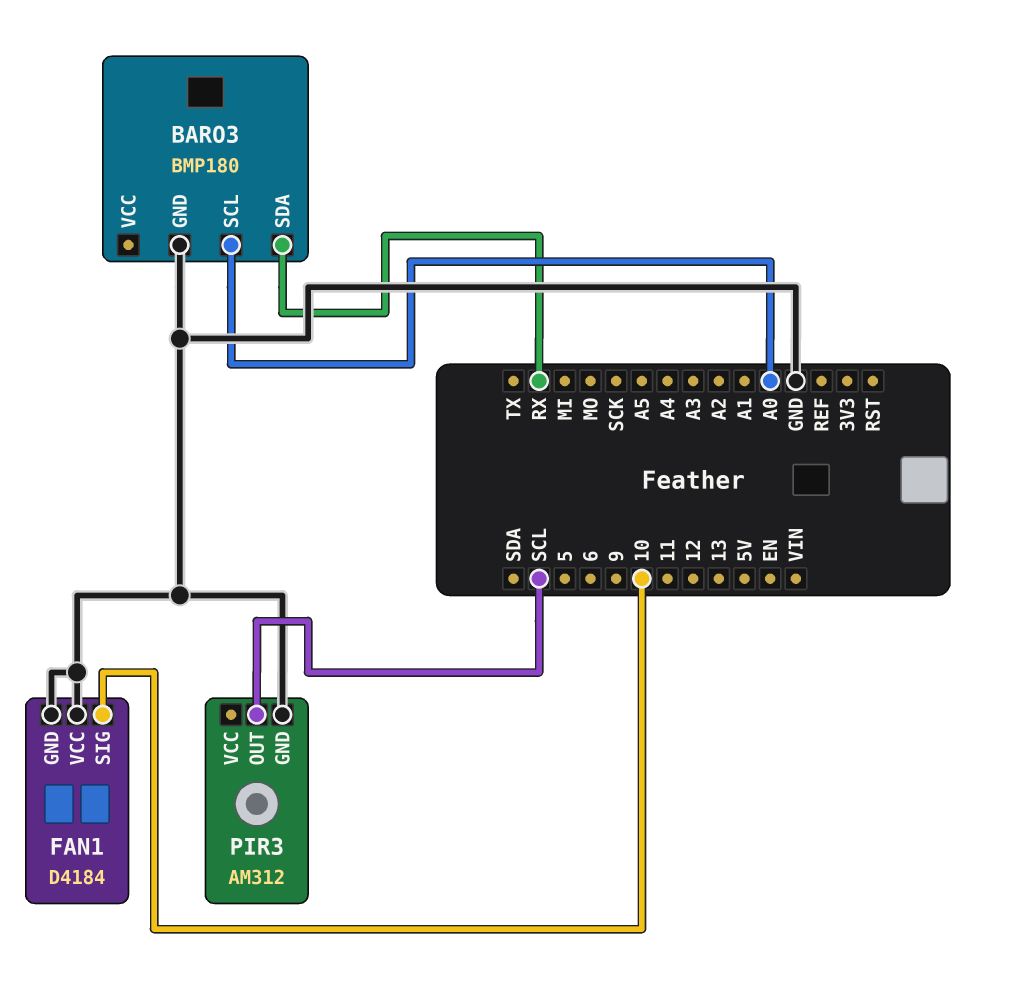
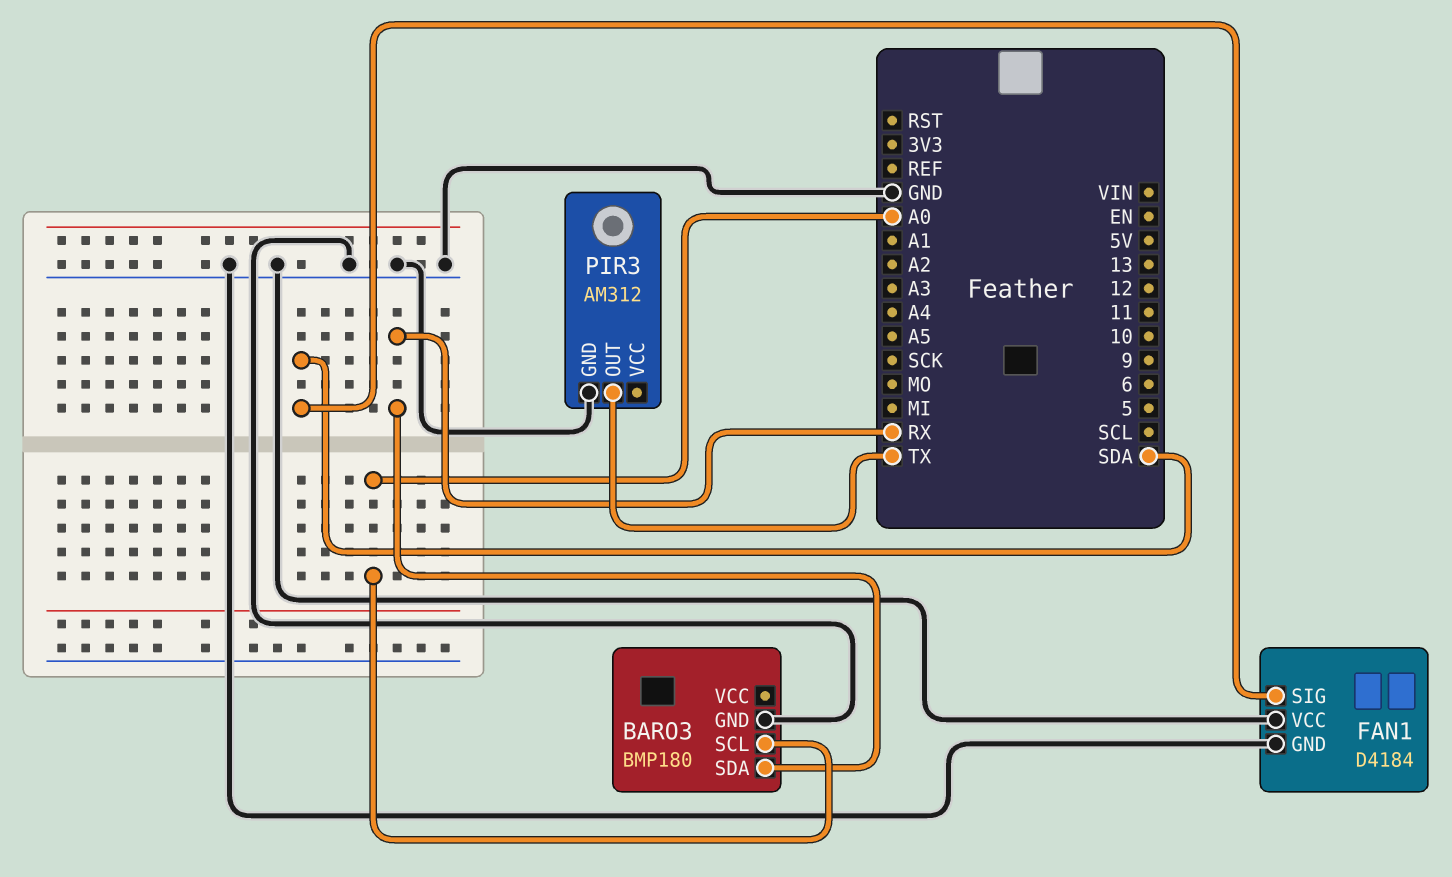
FAN1 pin SIG: 10 -> SDA
PIR3 pin OUT: SCL -> TX

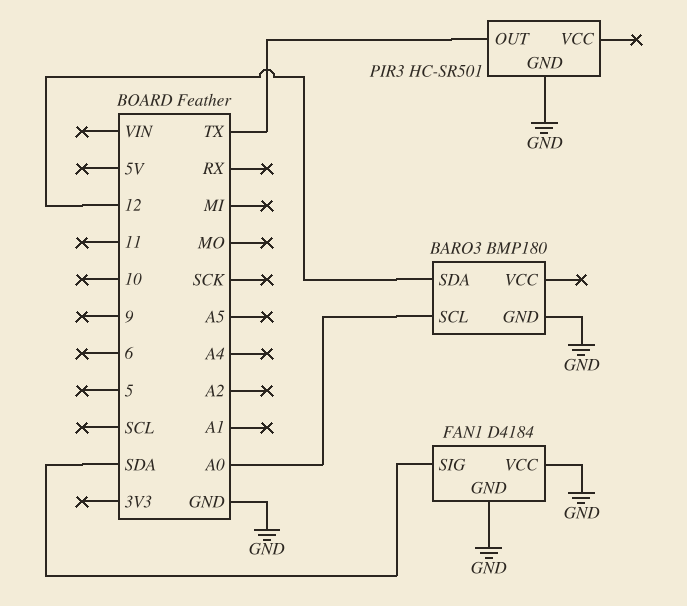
BARO3 pin SDA: RX -> 12
PIR3: AM312 -> HC-SR501

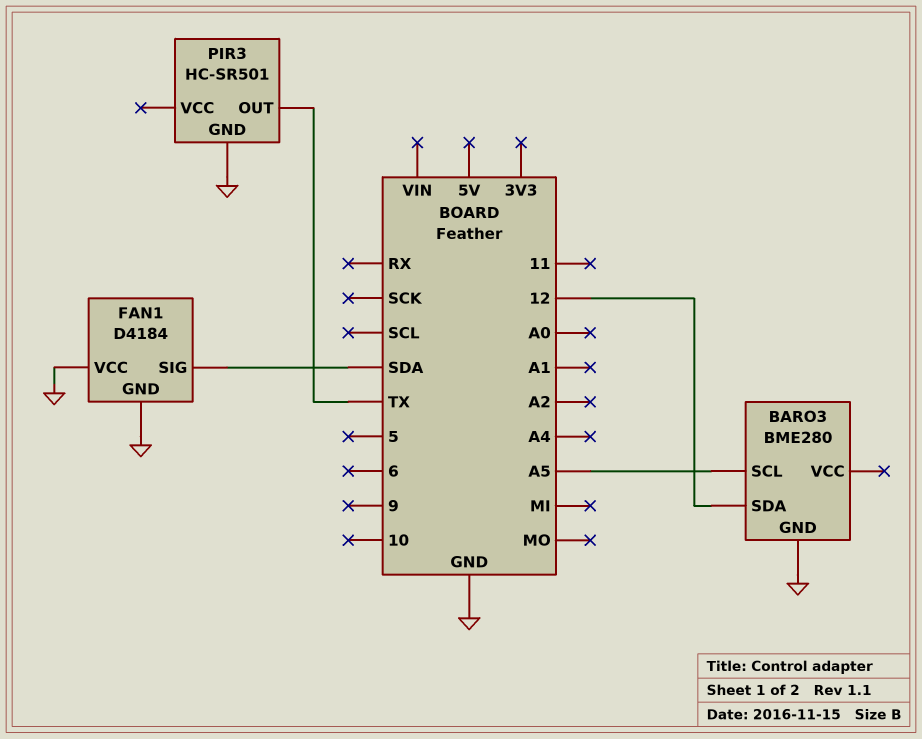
BARO3: BMP180 -> BME280
BARO3 pin SCL: A0 -> A5

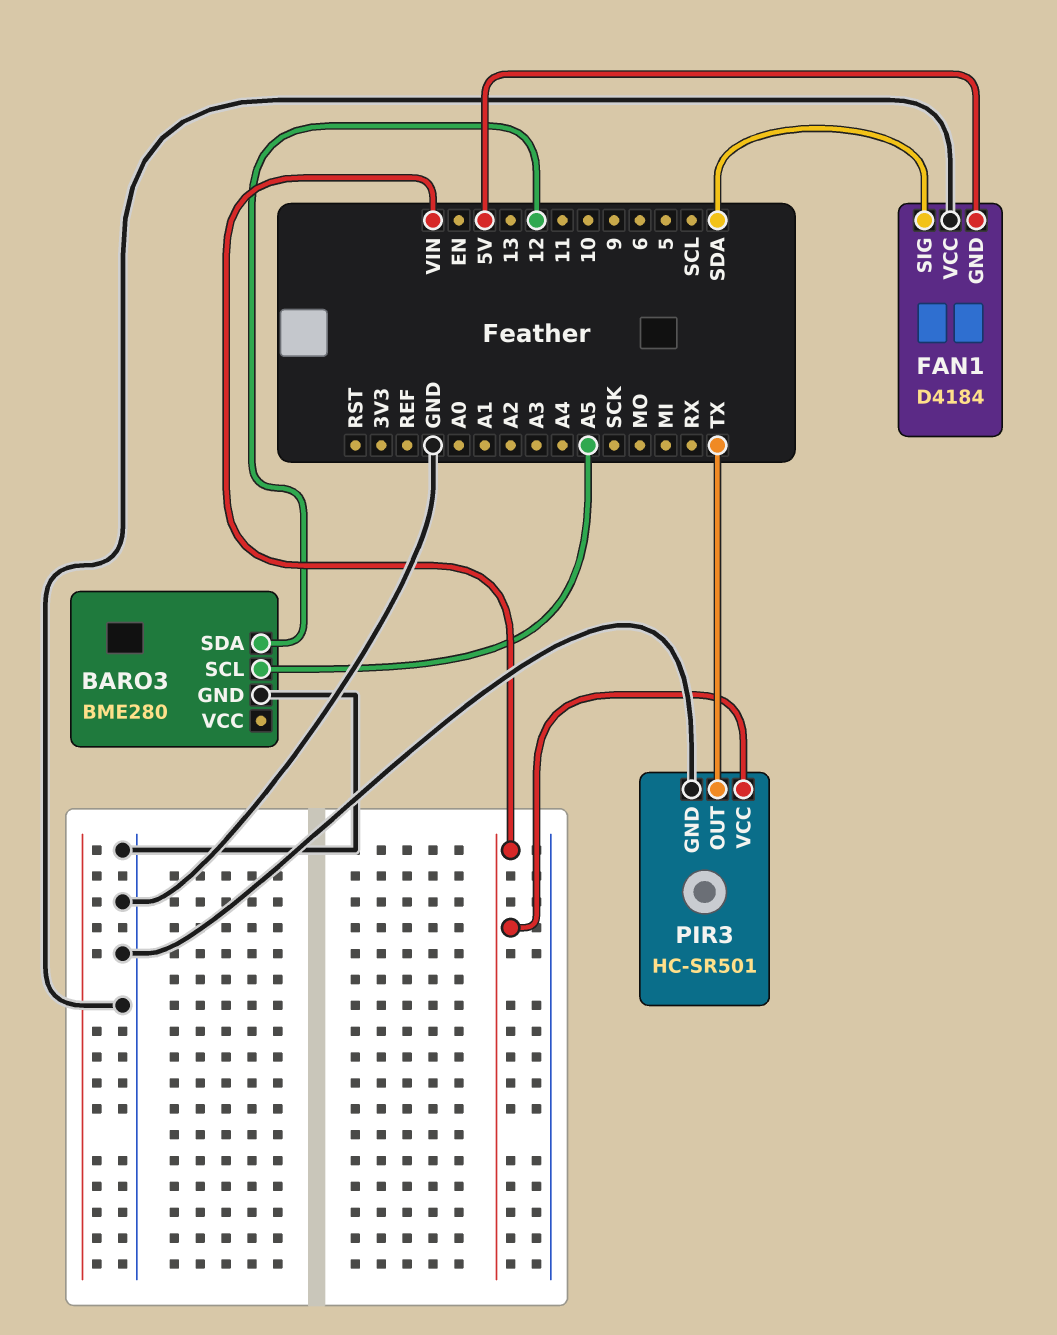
FAN1 pin GND: GND -> 5V
PIR3 pin VCC: none -> VIN

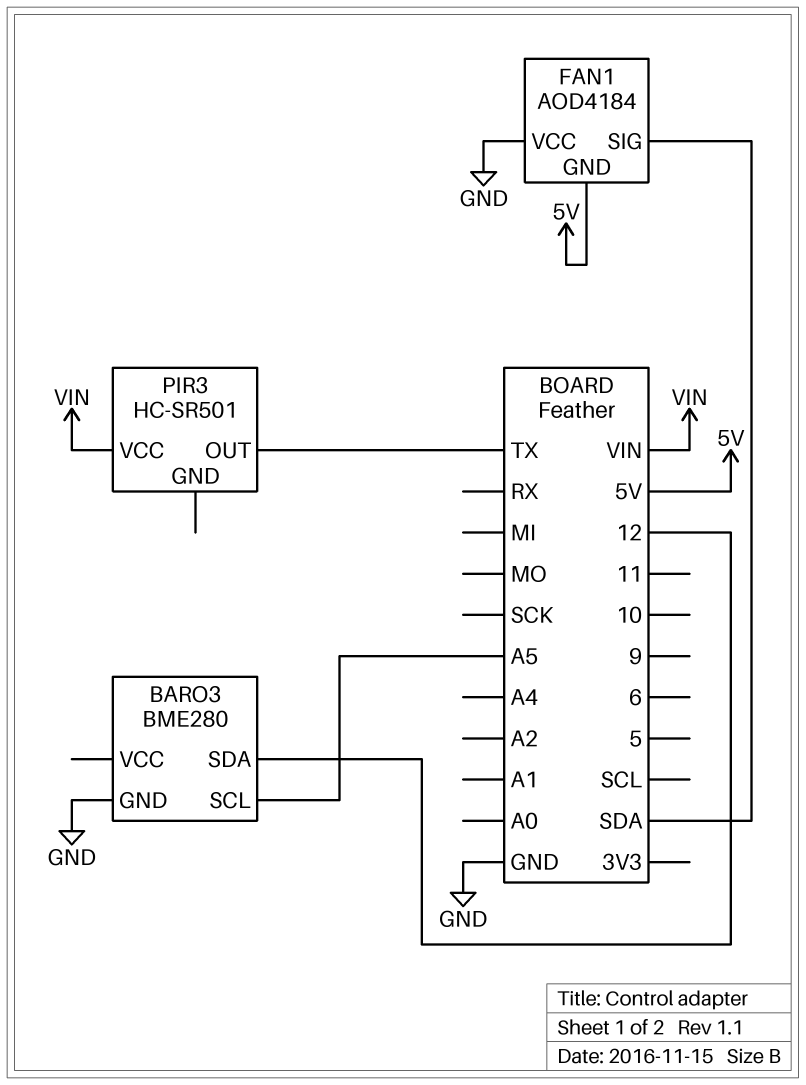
FAN1: D4184 -> AOD4184
PIR3 pin GND: GND -> none

